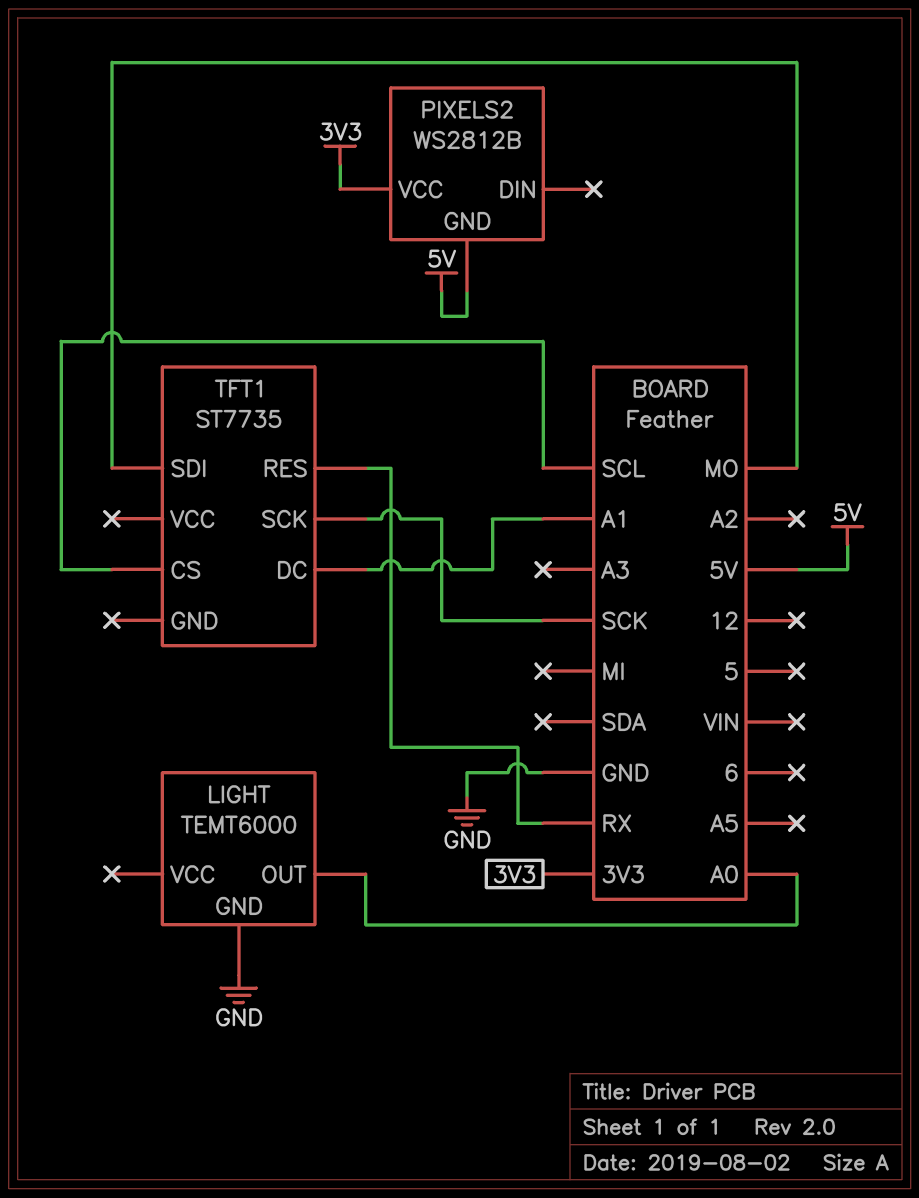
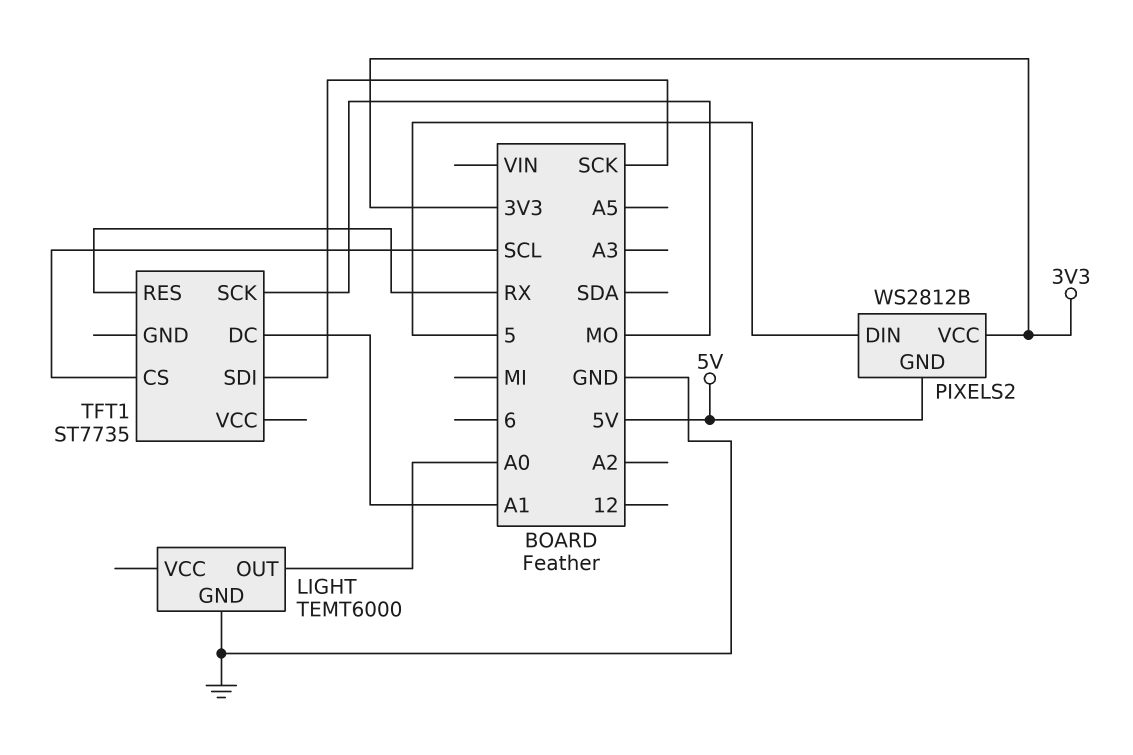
PIXELS2 pin DIN: none -> 5
TFT1 pin SCK: SCK -> MO
TFT1 pin SDI: MO -> SCK

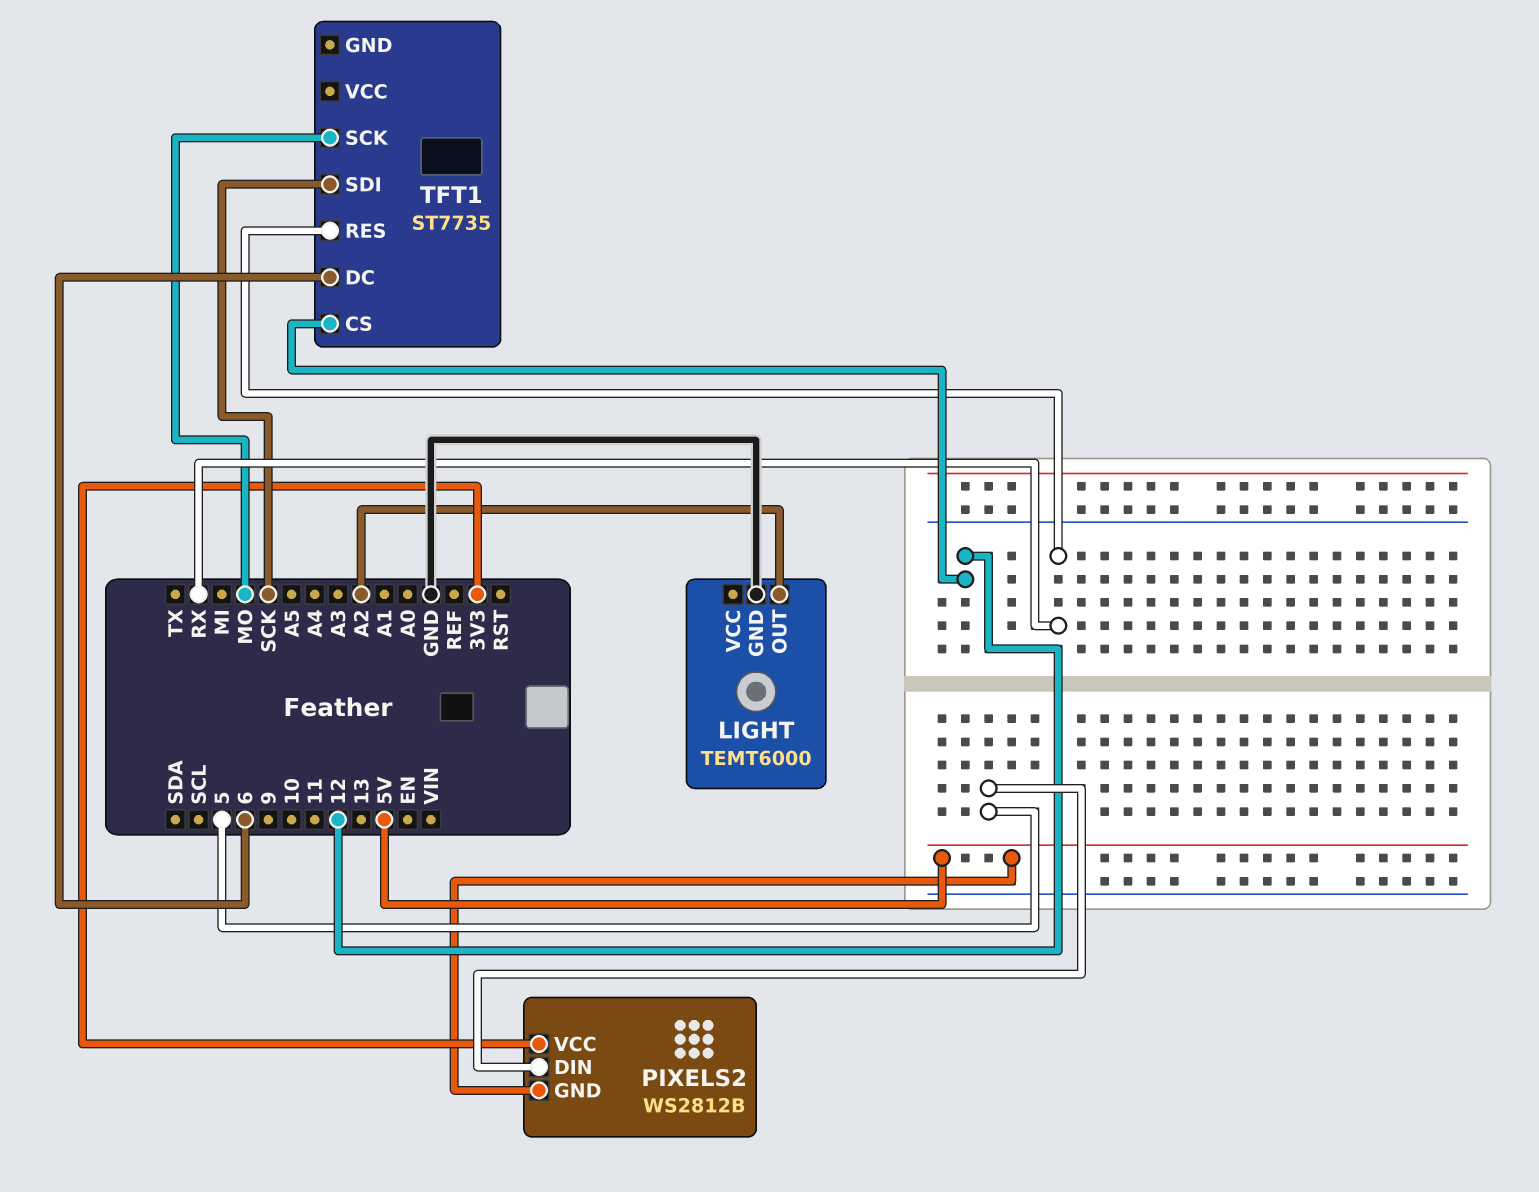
LIGHT pin OUT: A0 -> A2
TFT1 pin CS: SCL -> 12
TFT1 pin DC: A1 -> 6

